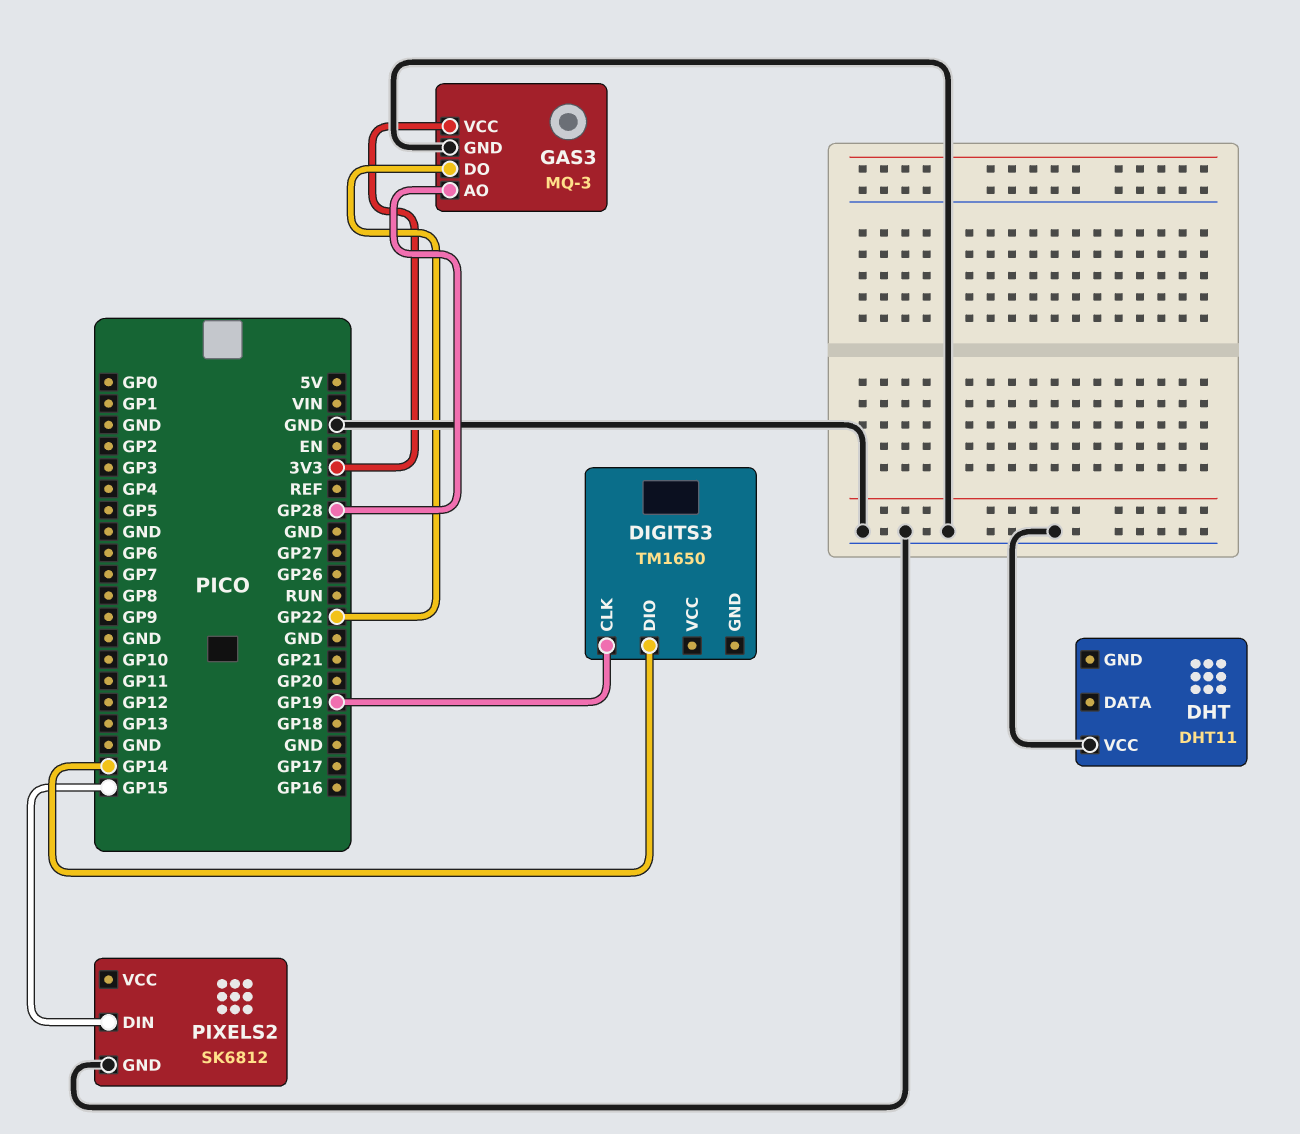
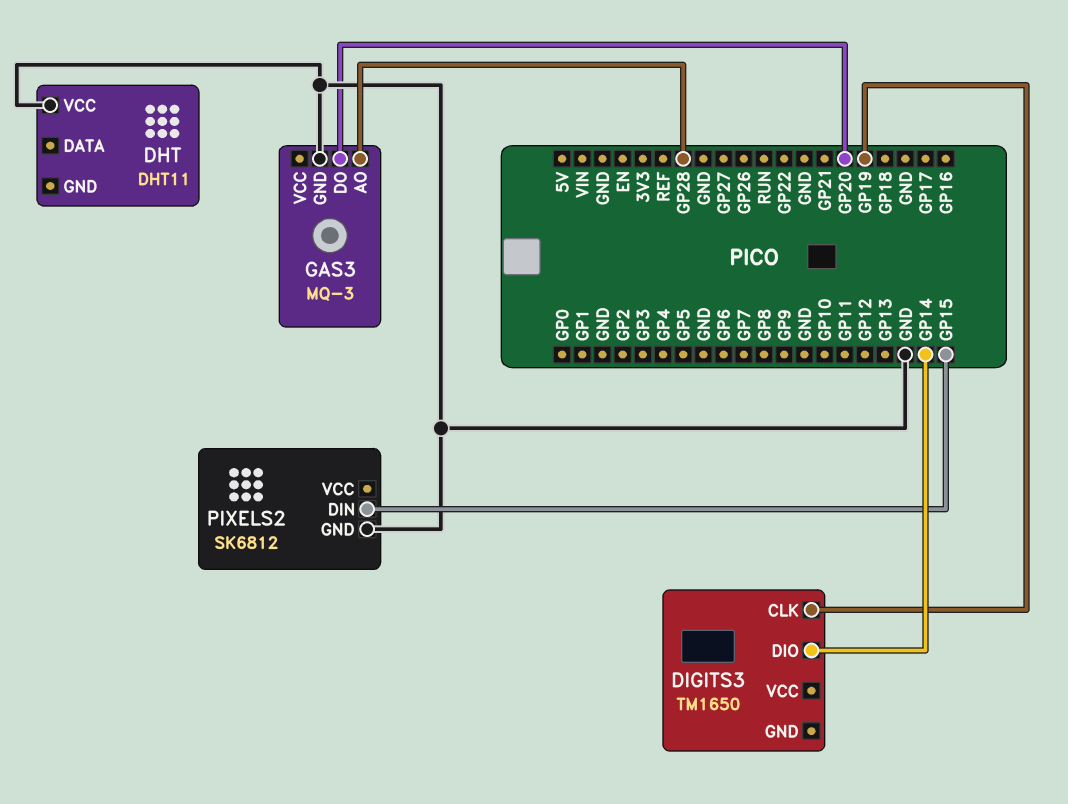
GAS3 pin DO: GP22 -> GP20
GAS3 pin VCC: 3V3 -> none

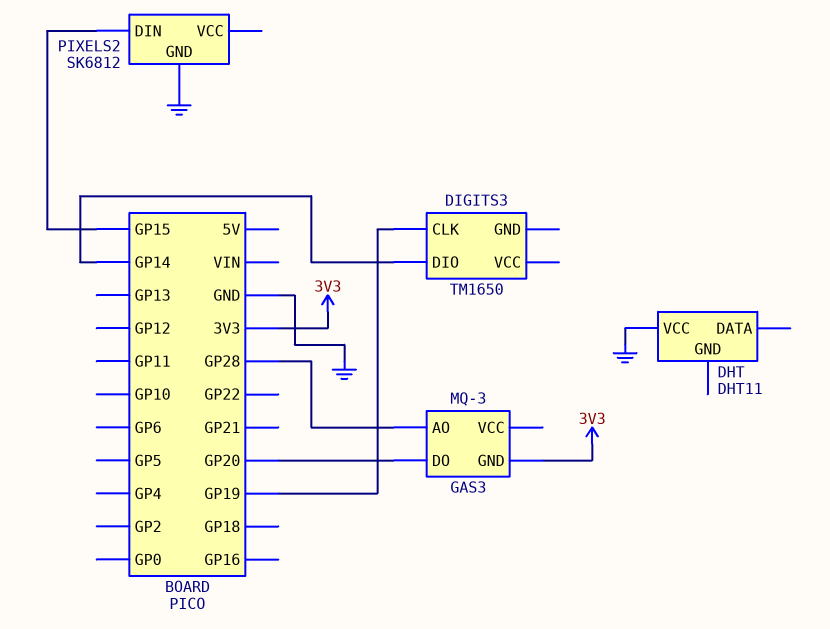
GAS3 pin GND: GND -> 3V3

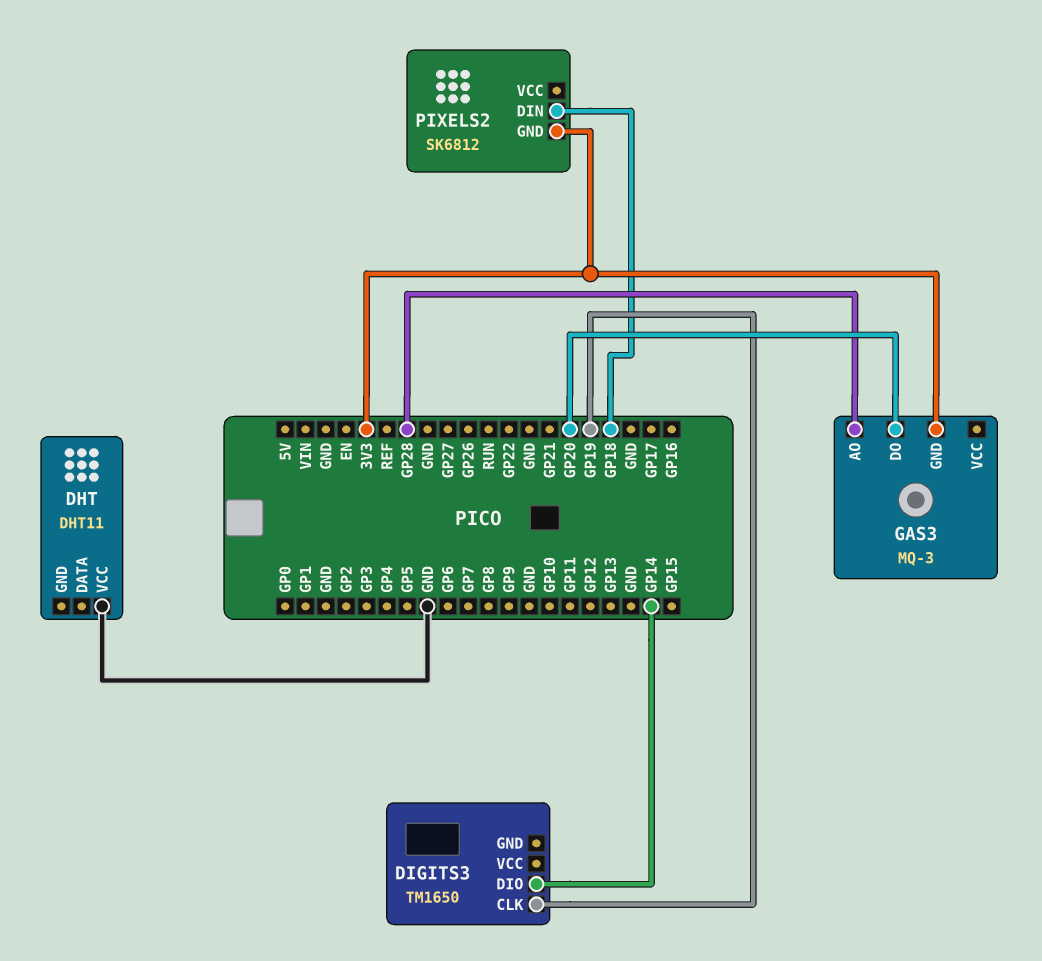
PIXELS2 pin DIN: GP15 -> GP18
PIXELS2 pin GND: GND -> 3V3

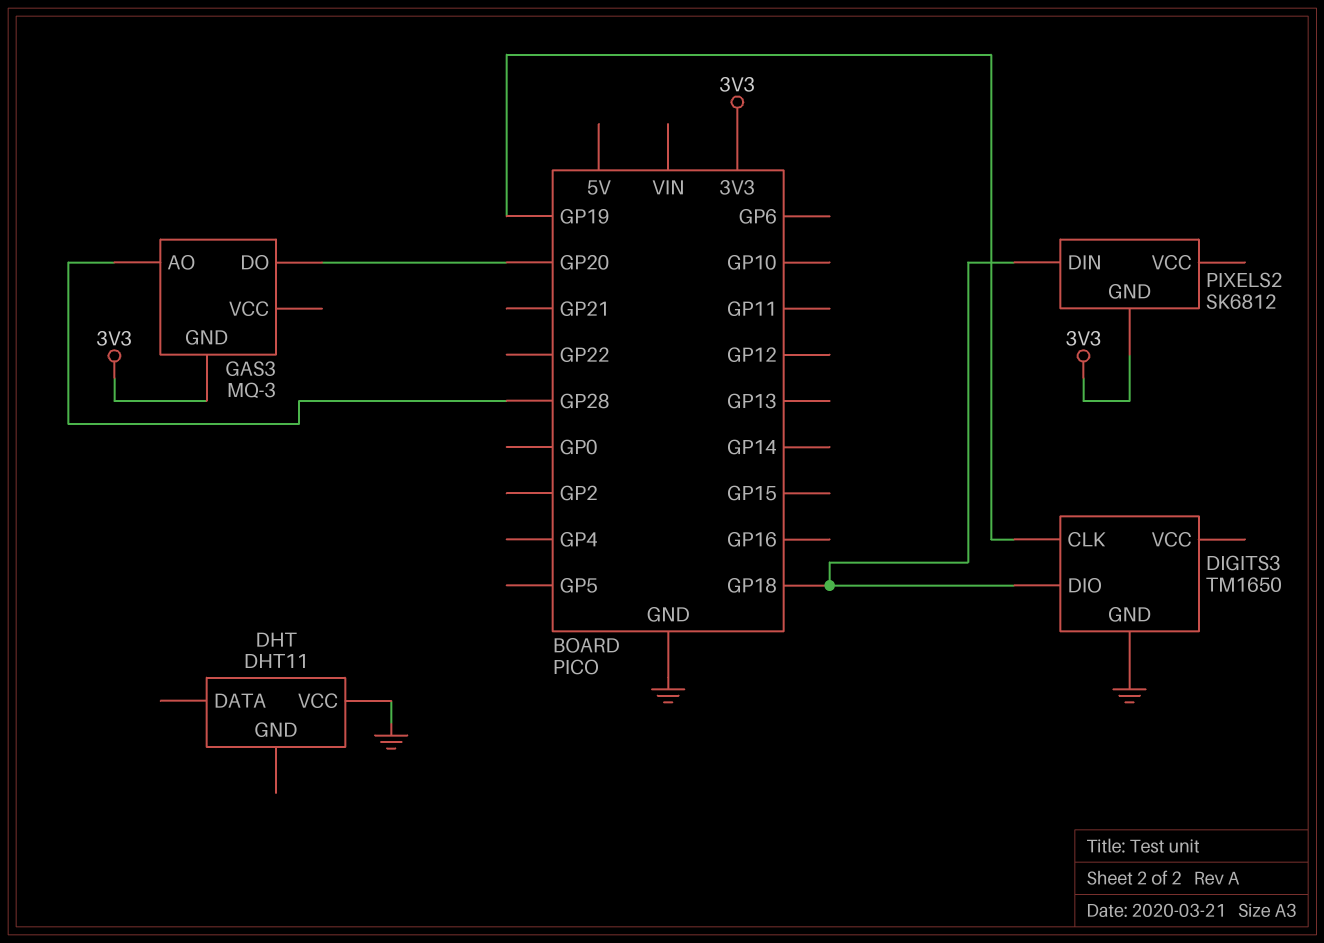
DIGITS3 pin DIO: GP14 -> GP18
DIGITS3 pin GND: none -> GND

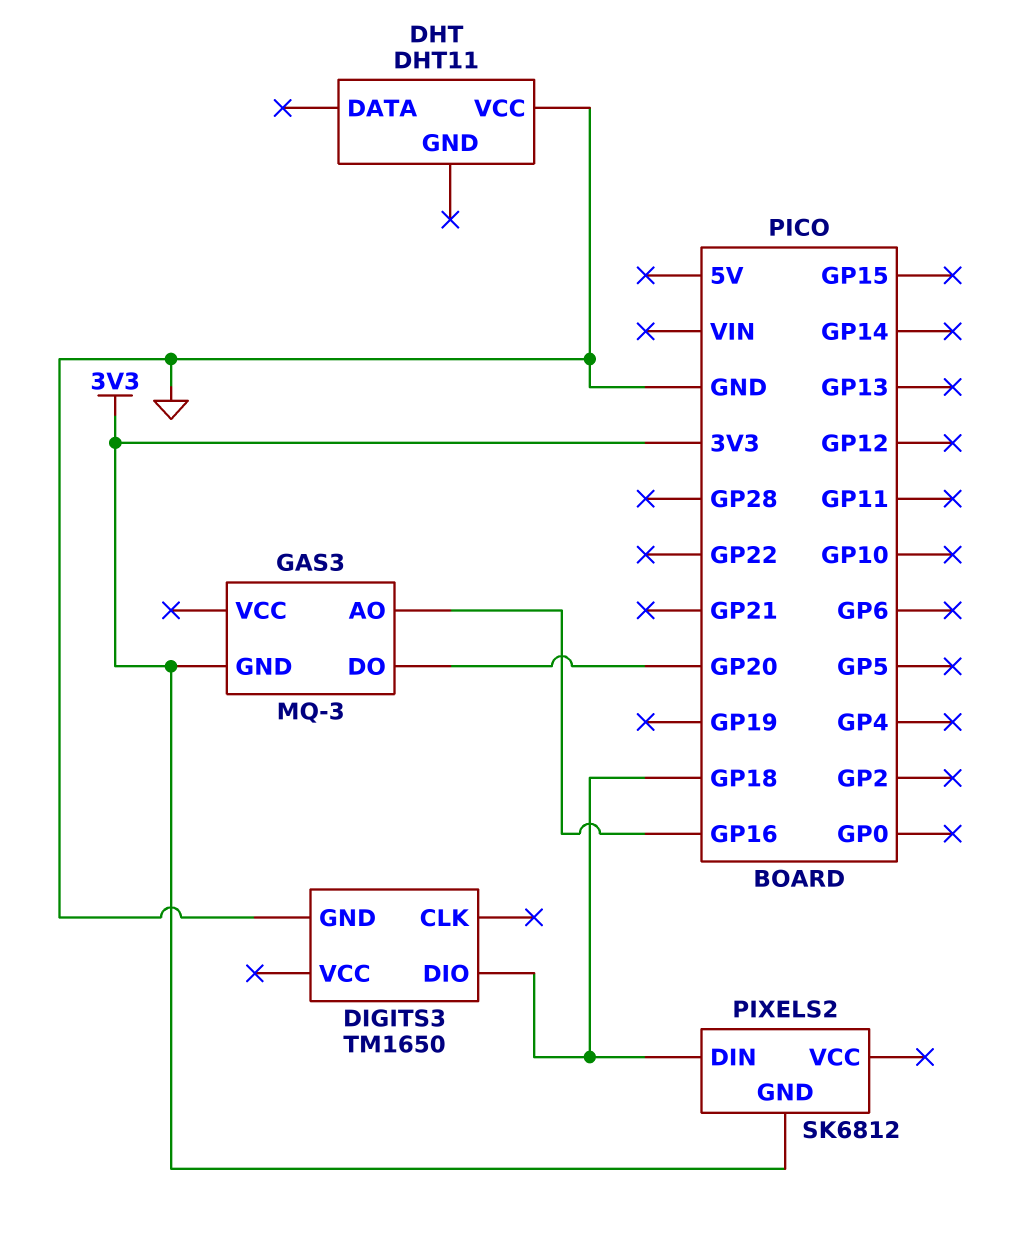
DIGITS3 pin CLK: GP19 -> none
GAS3 pin AO: GP28 -> GP16

